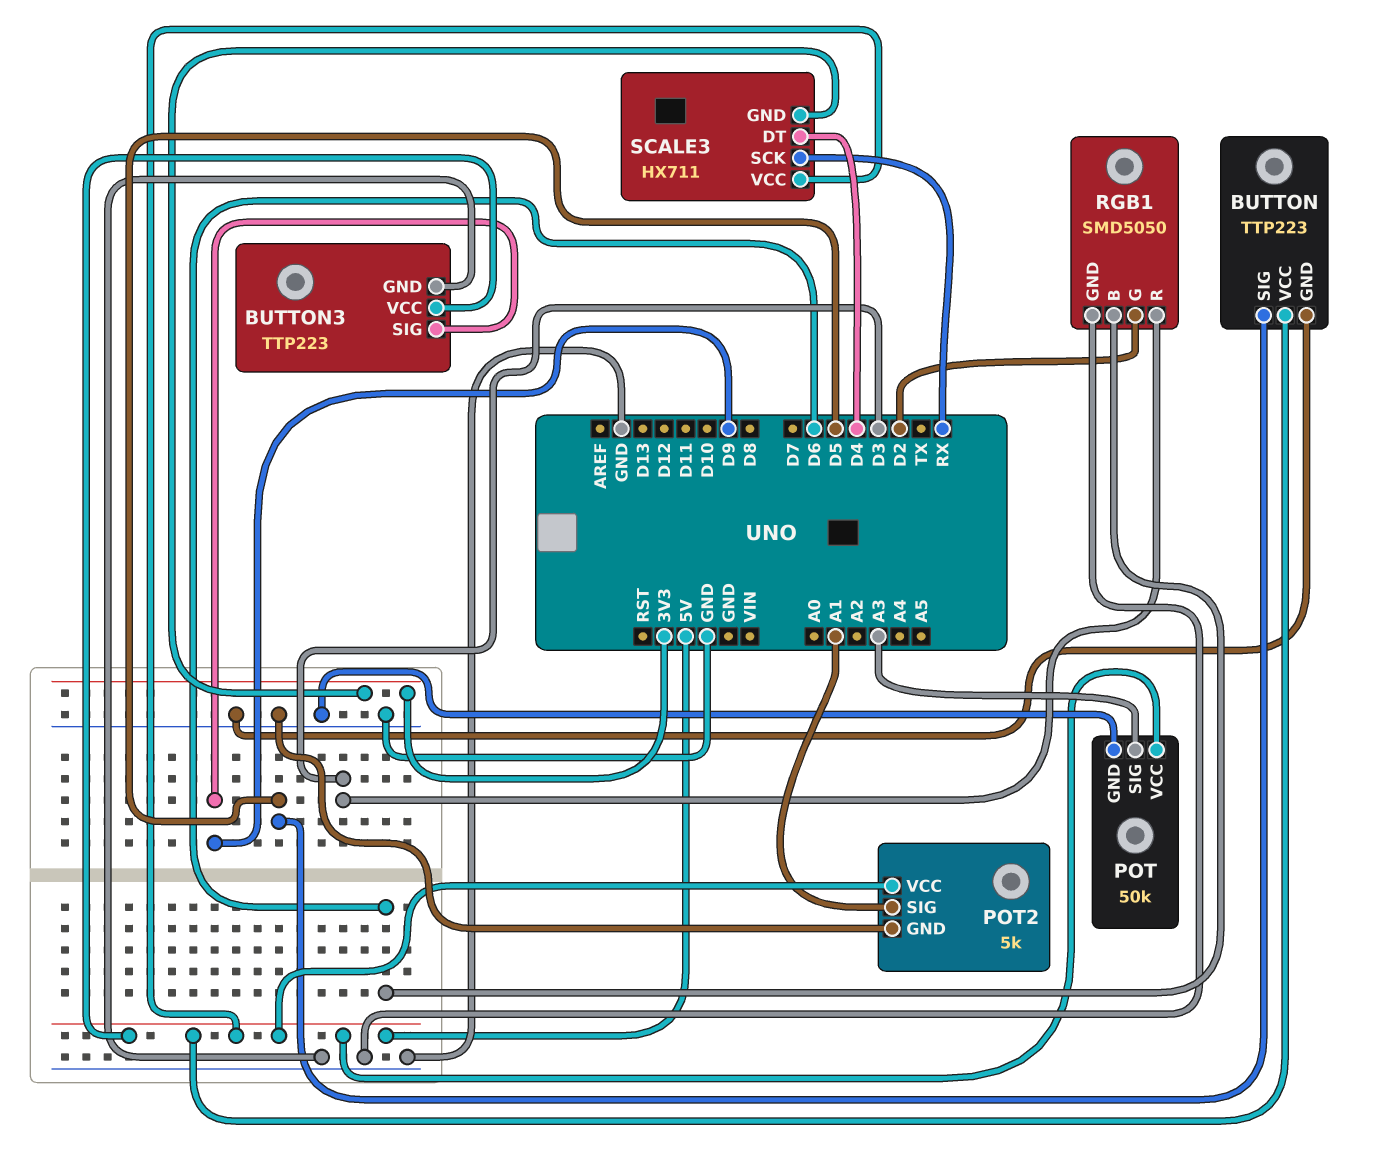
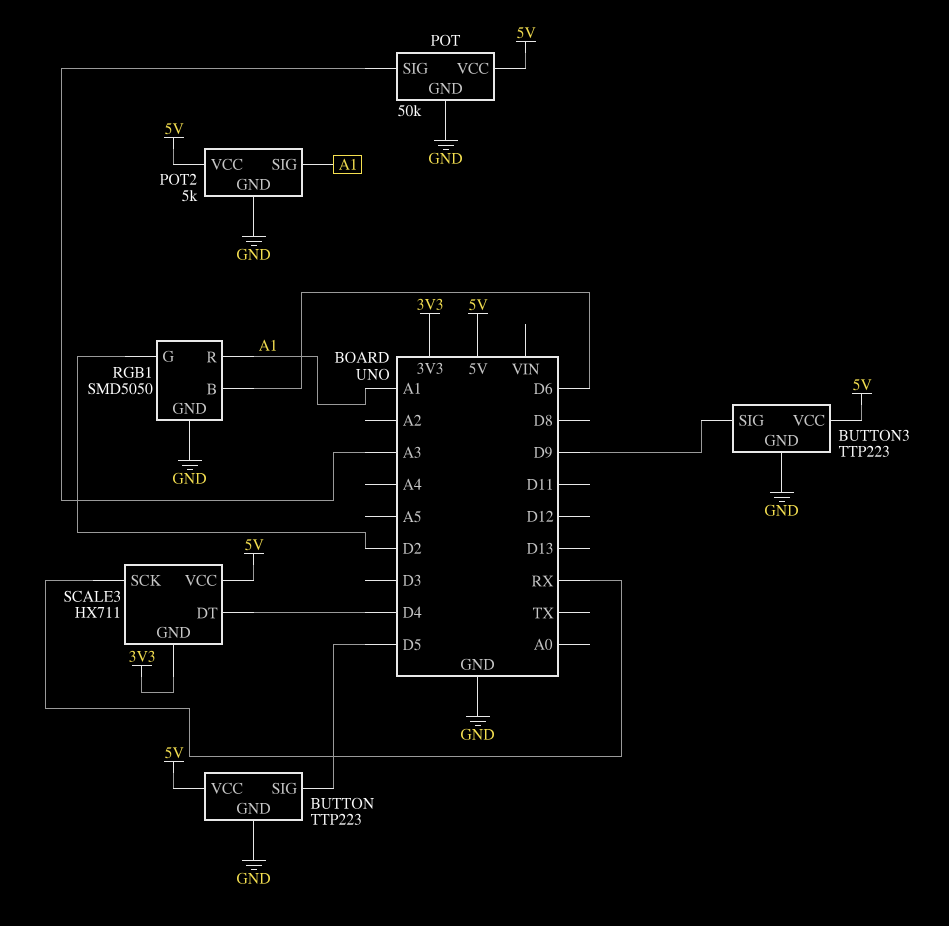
RGB1 pin R: D3 -> A1

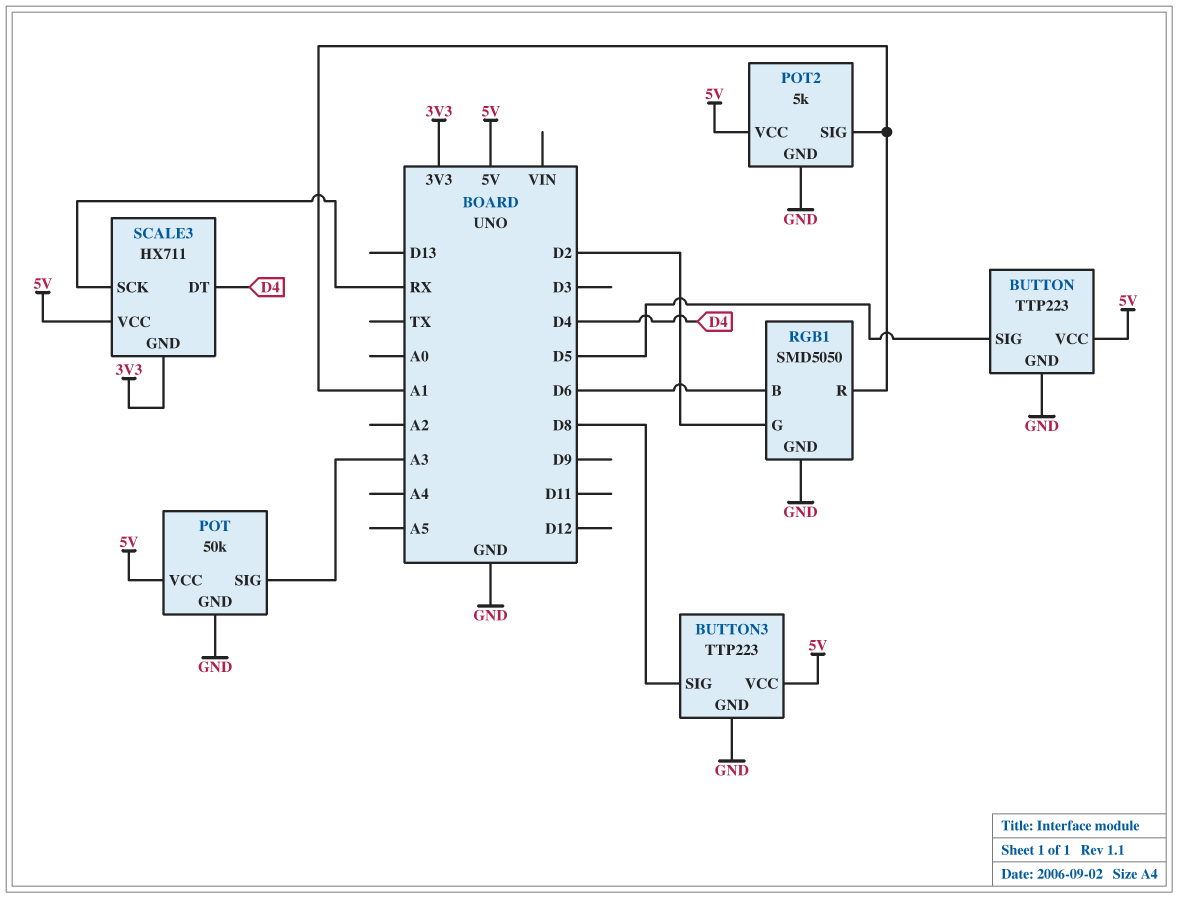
BUTTON3 pin SIG: D9 -> D8

